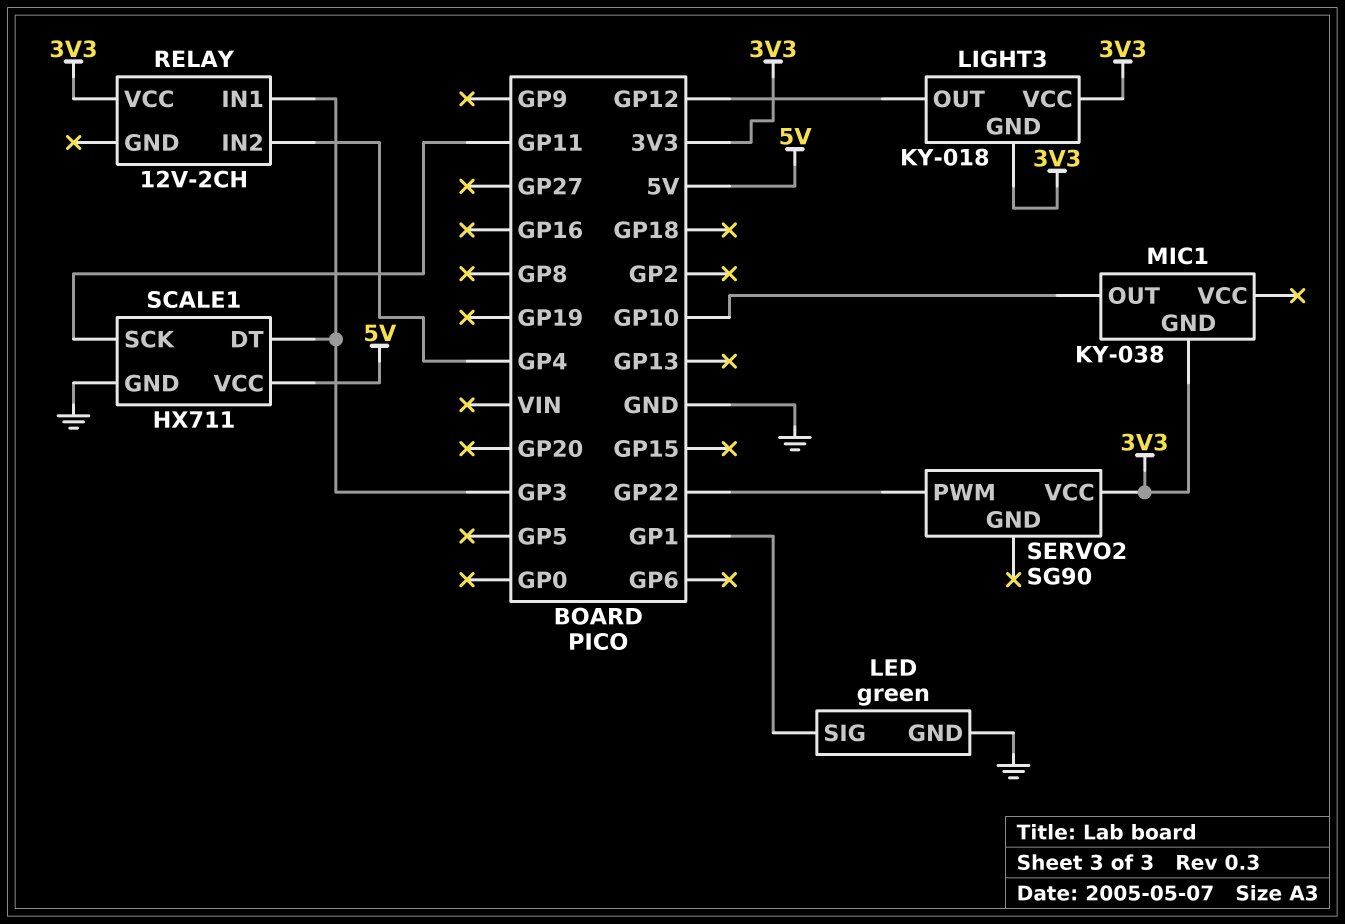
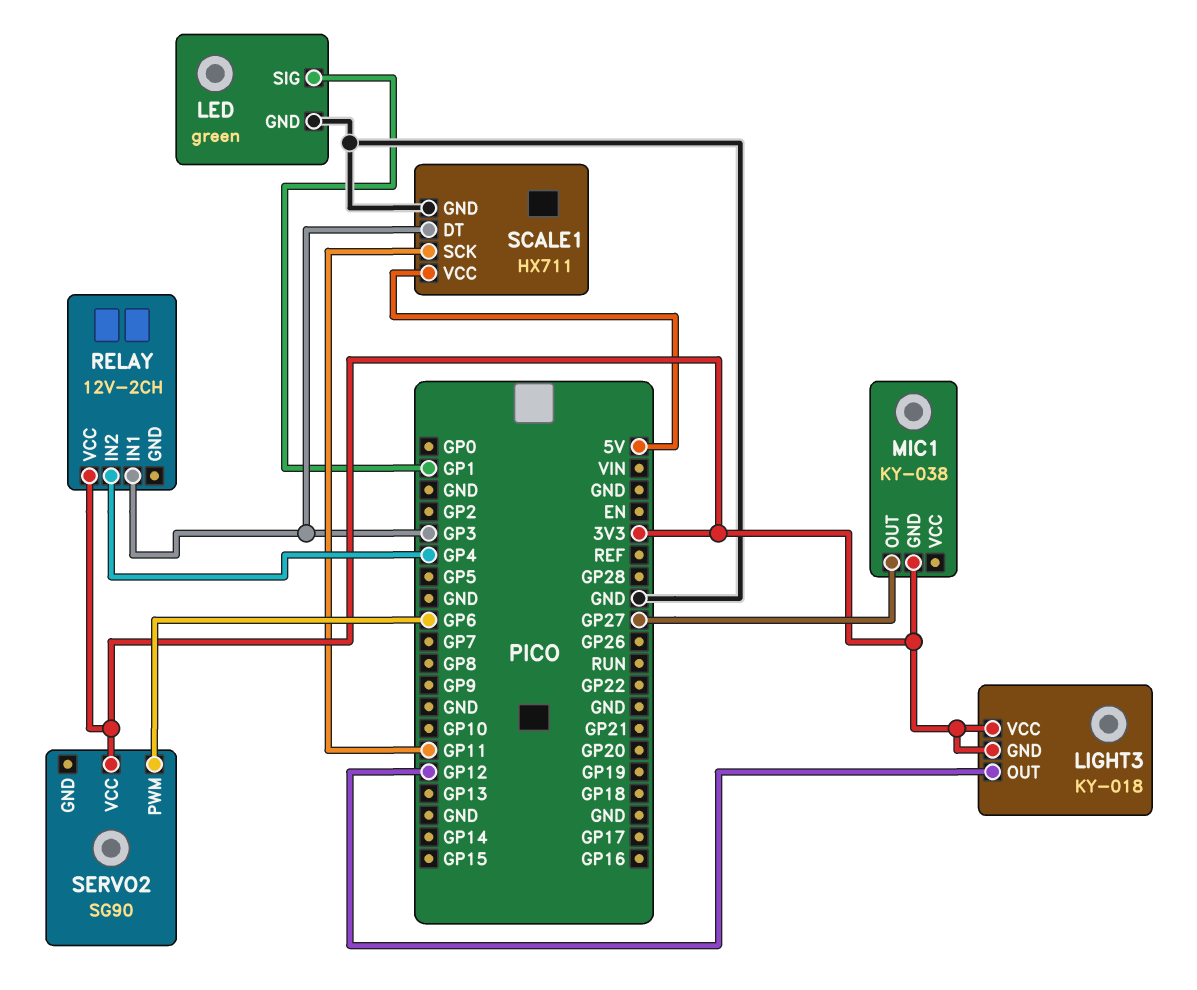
MIC1 pin OUT: GP10 -> GP27
SERVO2 pin PWM: GP22 -> GP6

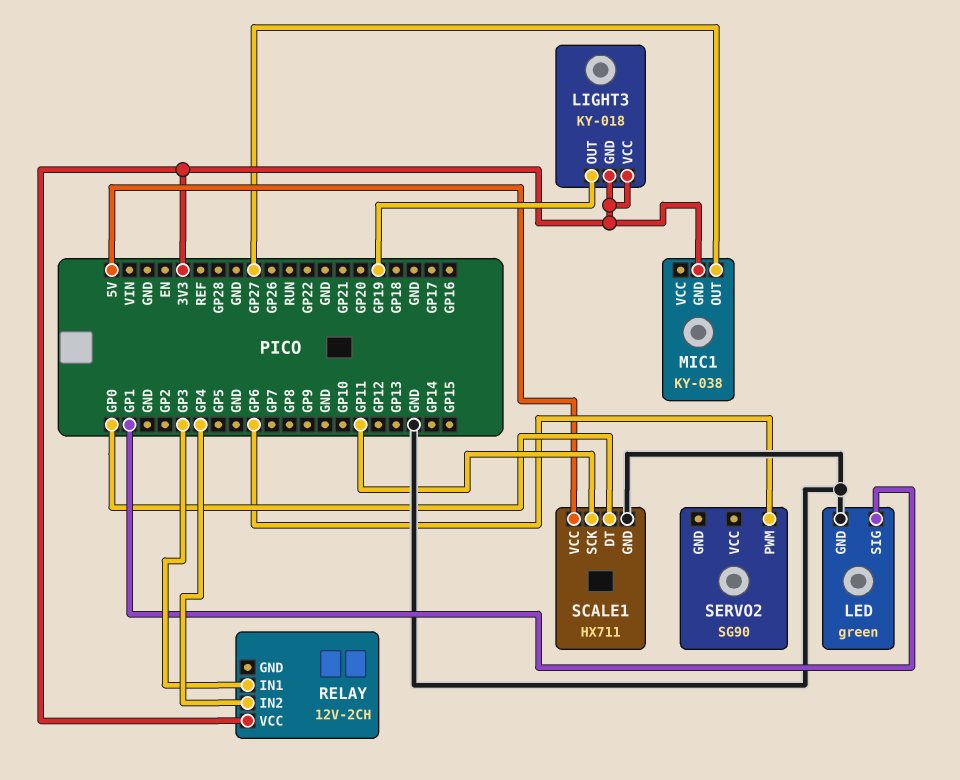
LIGHT3 pin OUT: GP12 -> GP19
SCALE1 pin DT: GP3 -> GP0
SERVO2 pin VCC: 3V3 -> none

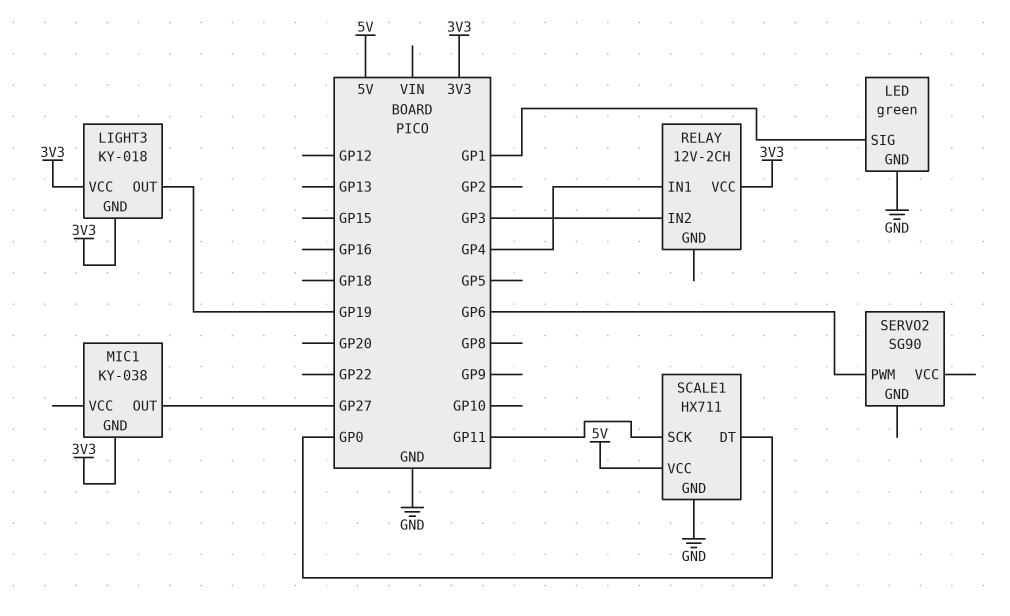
RELAY pin IN1: GP3 -> GP4
RELAY pin IN2: GP4 -> GP3

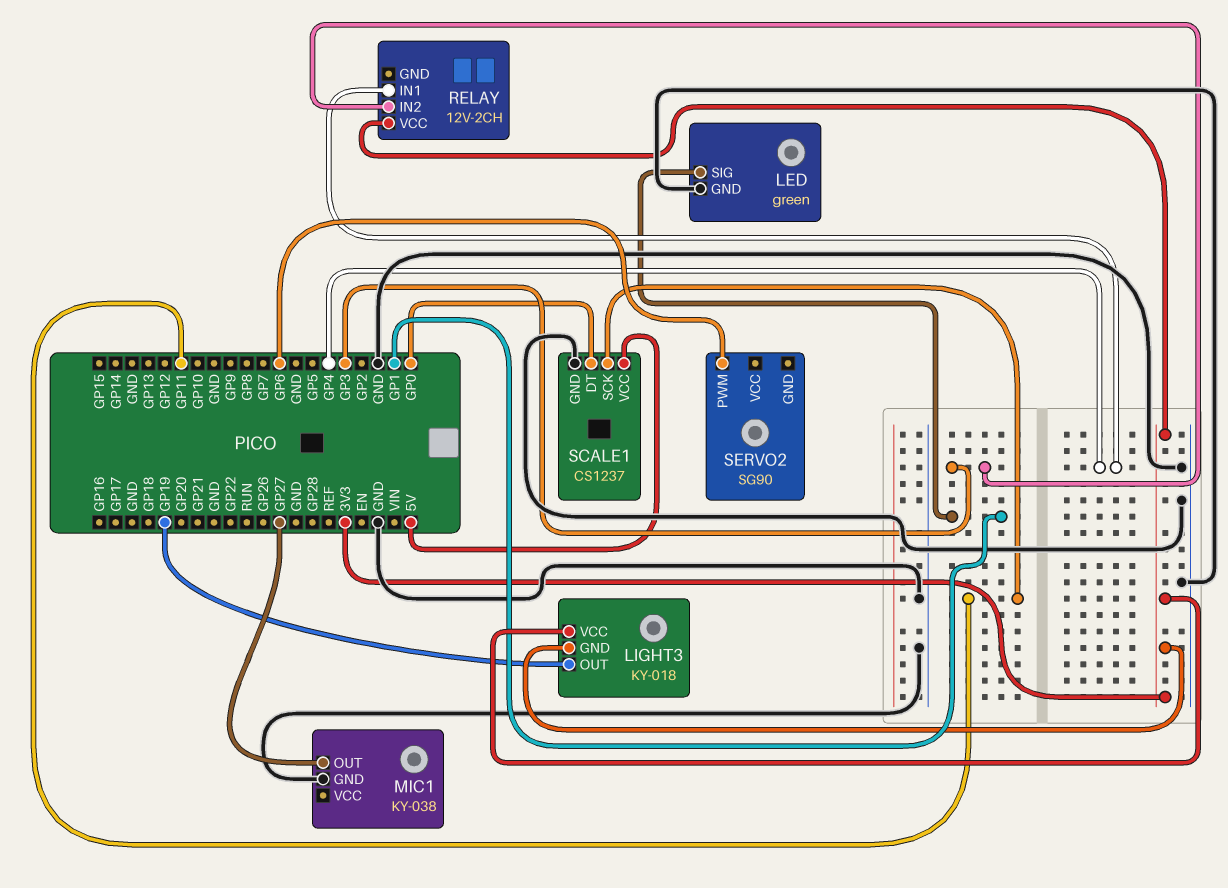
MIC1 pin GND: 3V3 -> GND
SCALE1: HX711 -> CS1237

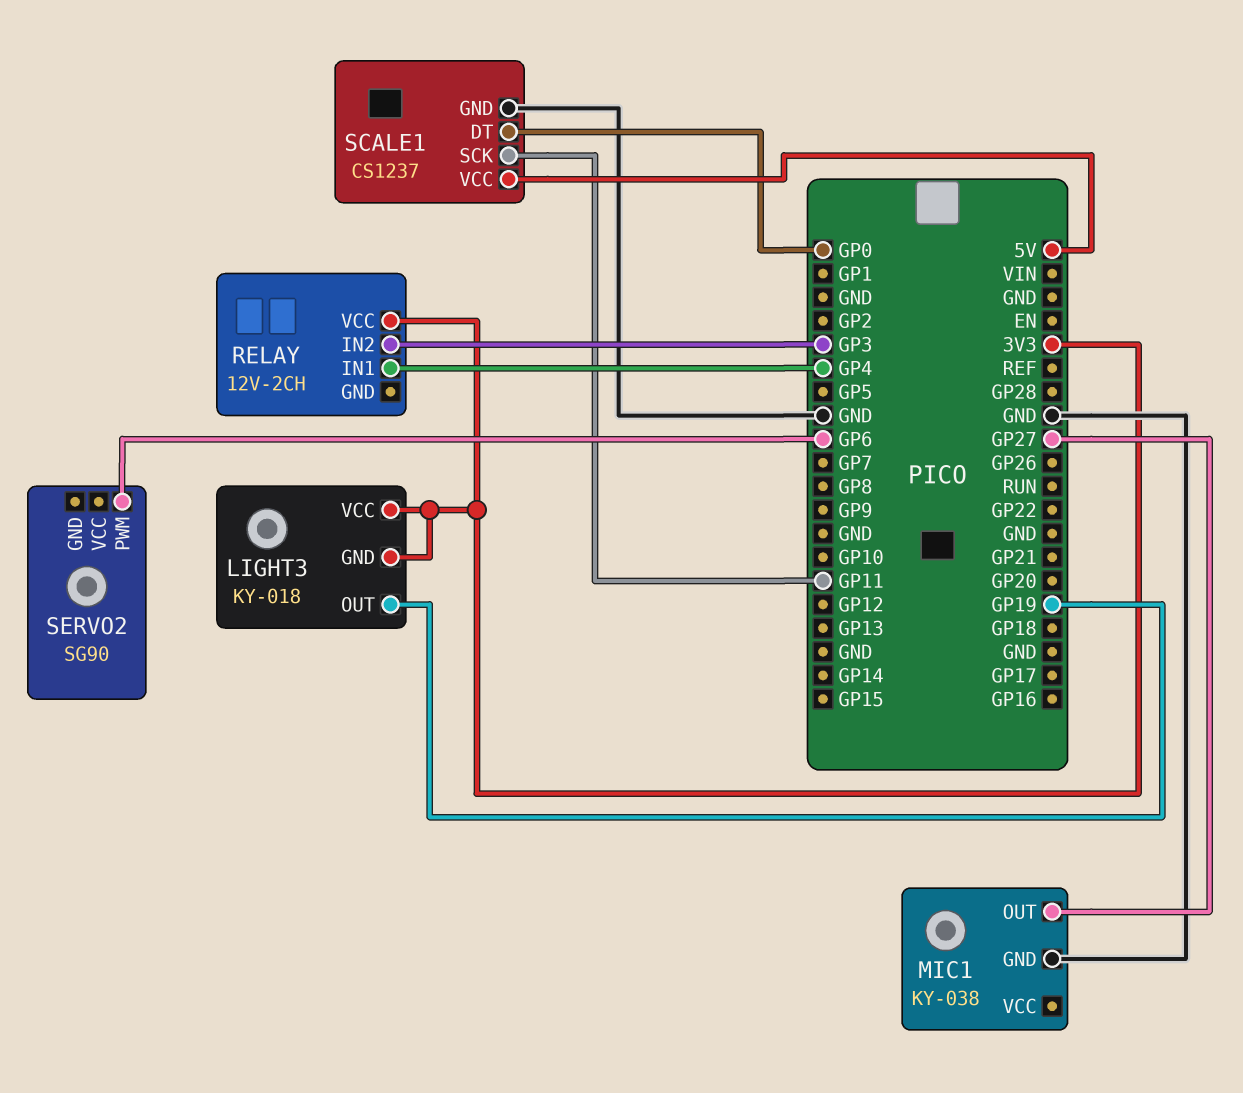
LED: green -> none
LED pin GND: GND -> none
LED pin SIG: GP1 -> none

